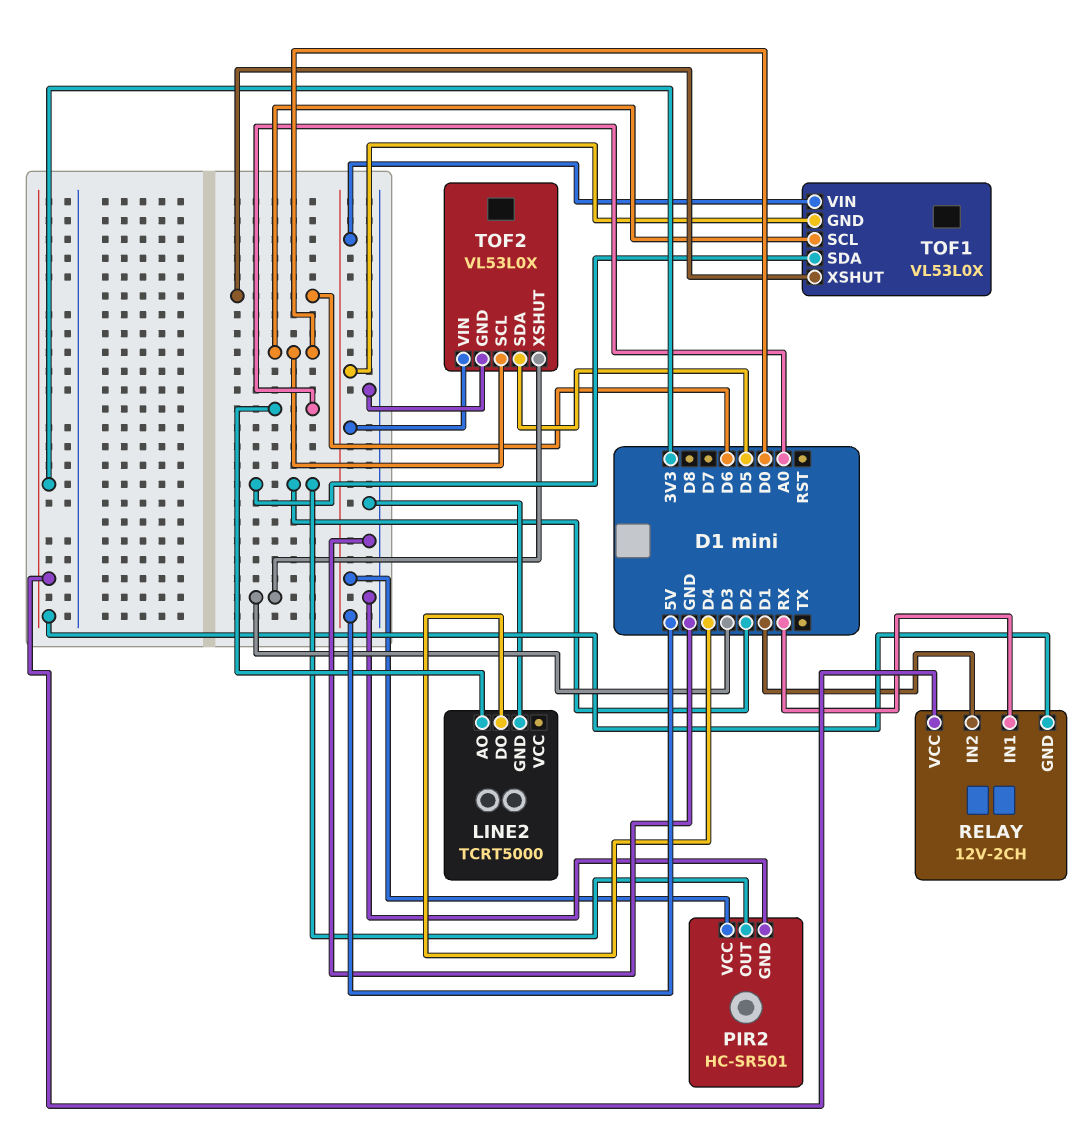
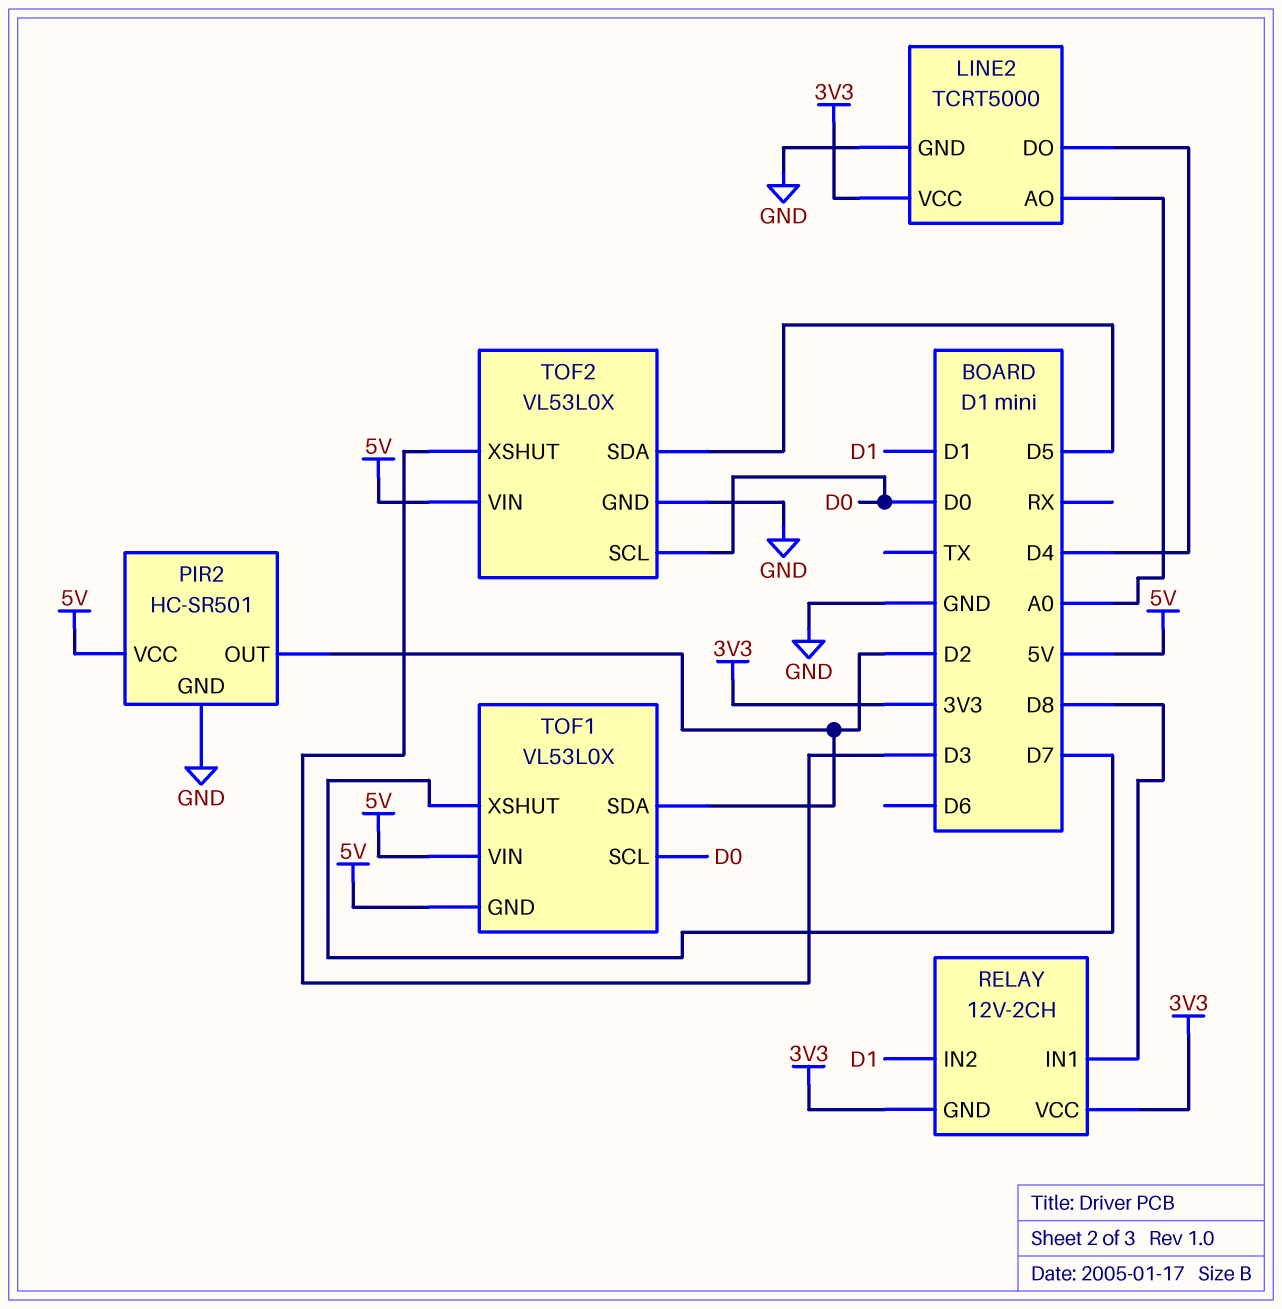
LINE2 pin VCC: none -> 3V3
RELAY pin IN1: RX -> D8
TOF1 pin XSHUT: D6 -> D7

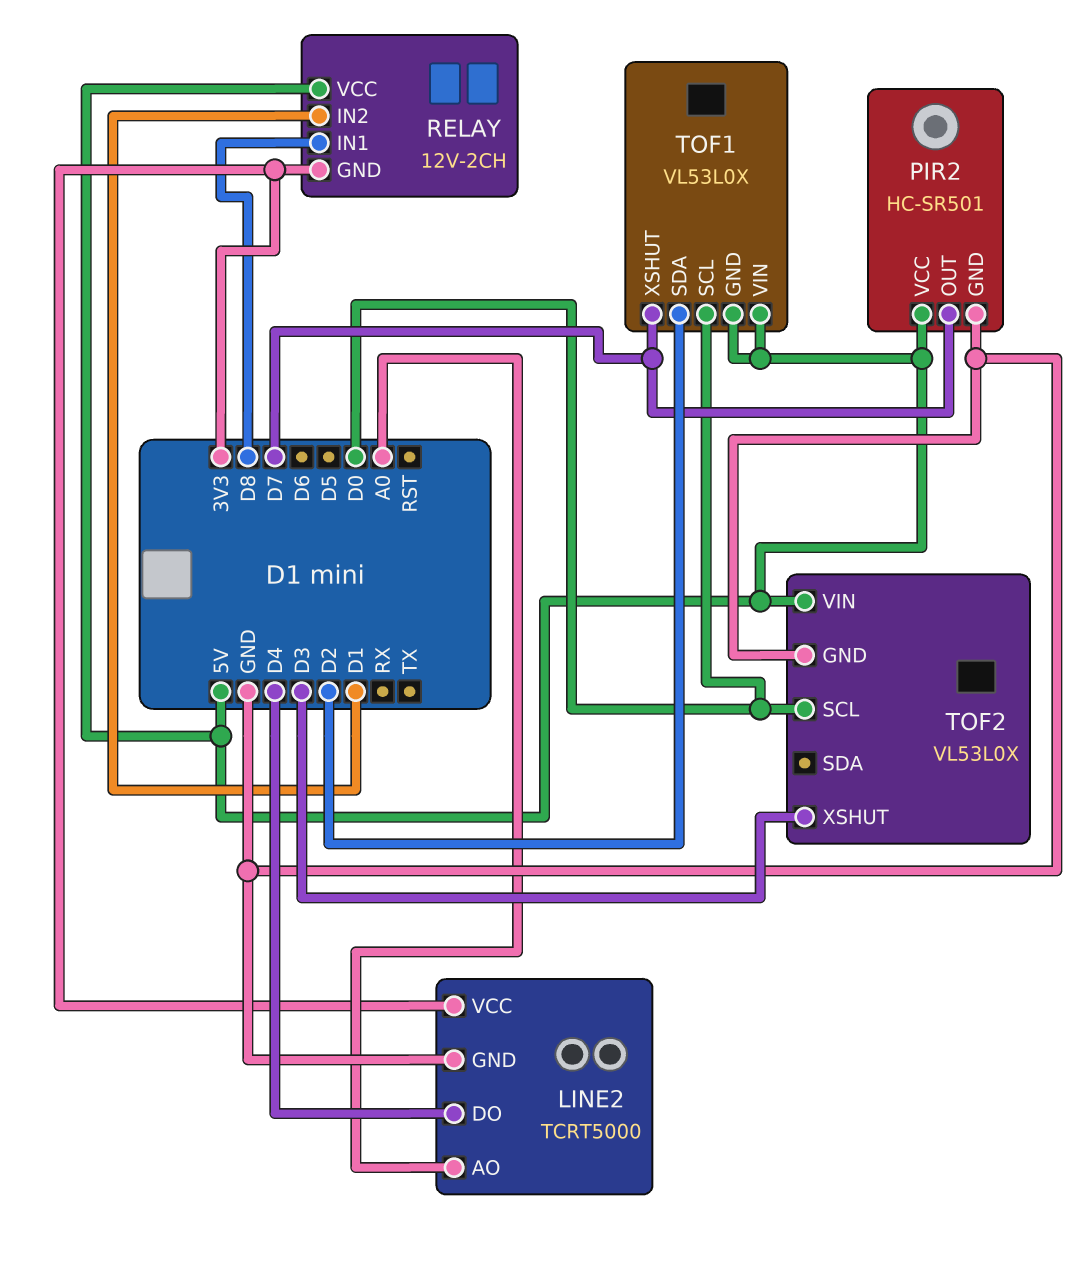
PIR2 pin OUT: D2 -> D7
RELAY pin VCC: 3V3 -> 5V
TOF2 pin SDA: D5 -> none

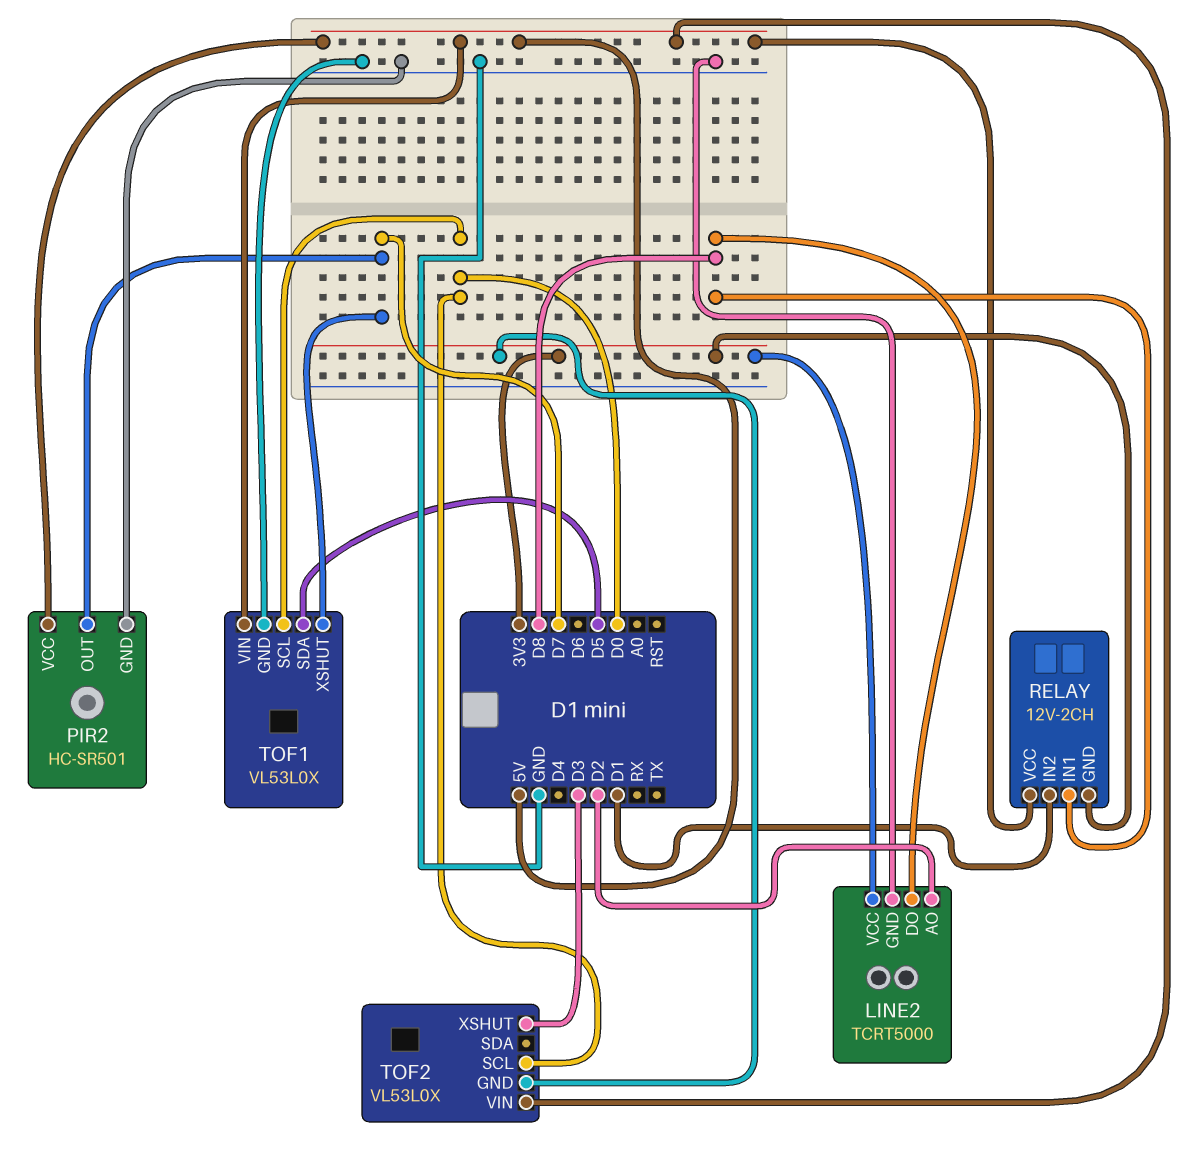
LINE2 pin AO: A0 -> D2
LINE2 pin DO: D4 -> D8
TOF1 pin GND: 5V -> GND
TOF1 pin SDA: D2 -> D5
TOF2 pin GND: GND -> 3V3

